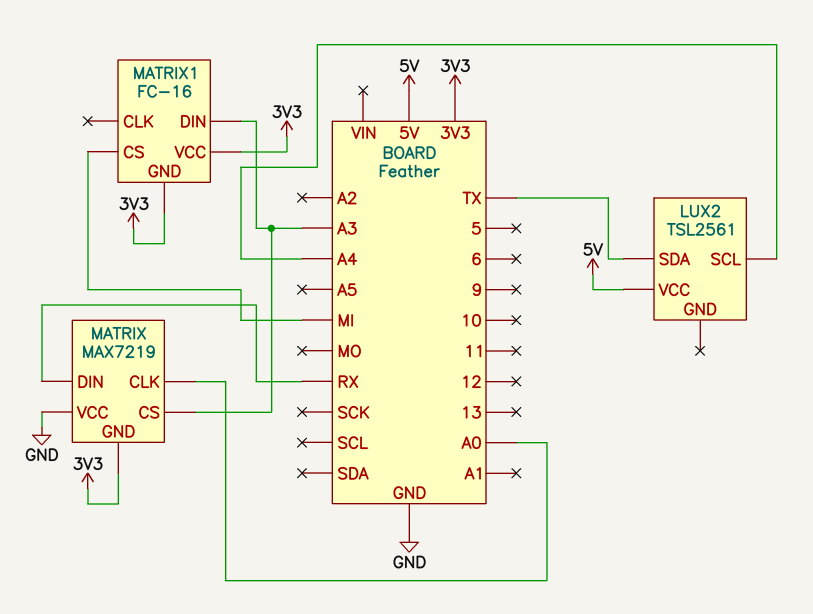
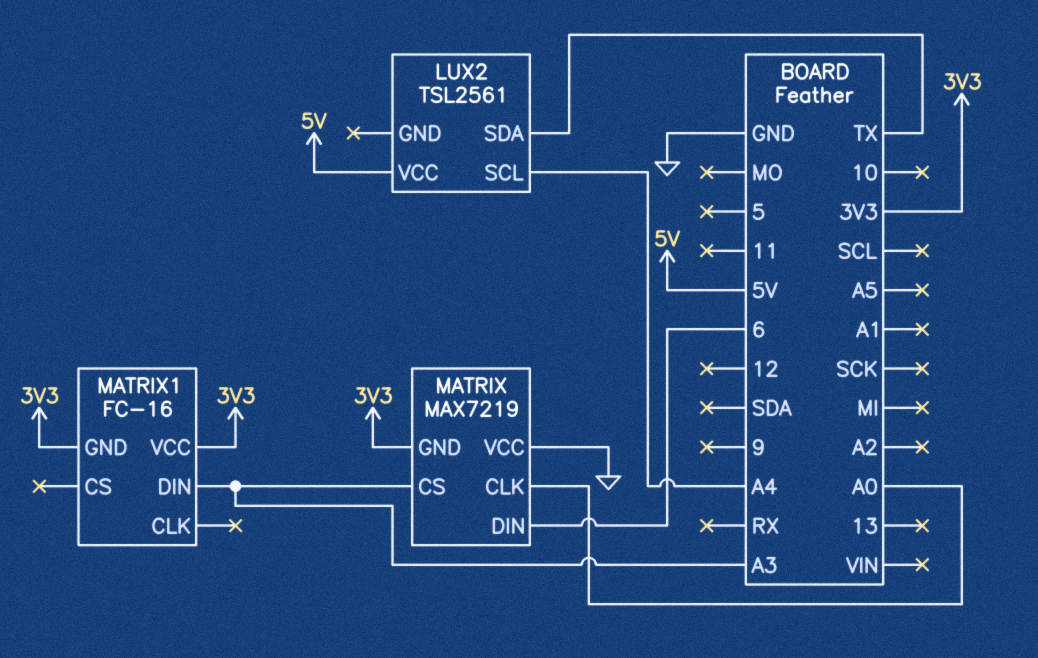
MATRIX pin DIN: RX -> 6
MATRIX1 pin CS: MI -> none

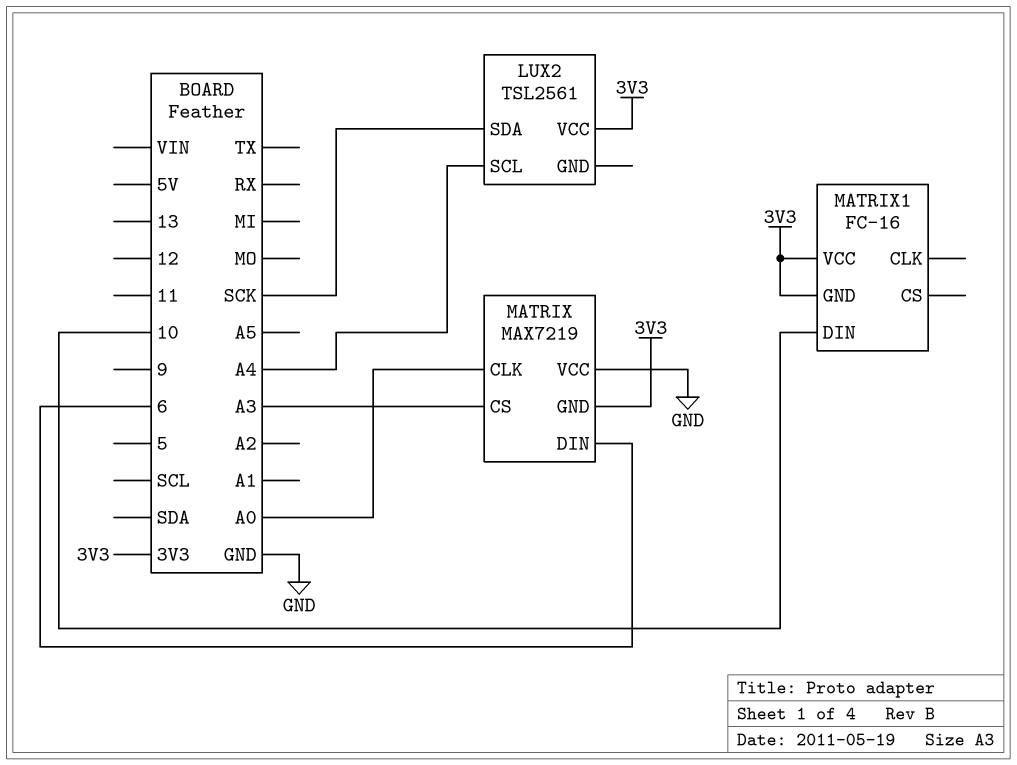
LUX2 pin SDA: TX -> SCK
LUX2 pin VCC: 5V -> 3V3
MATRIX1 pin DIN: A3 -> 10

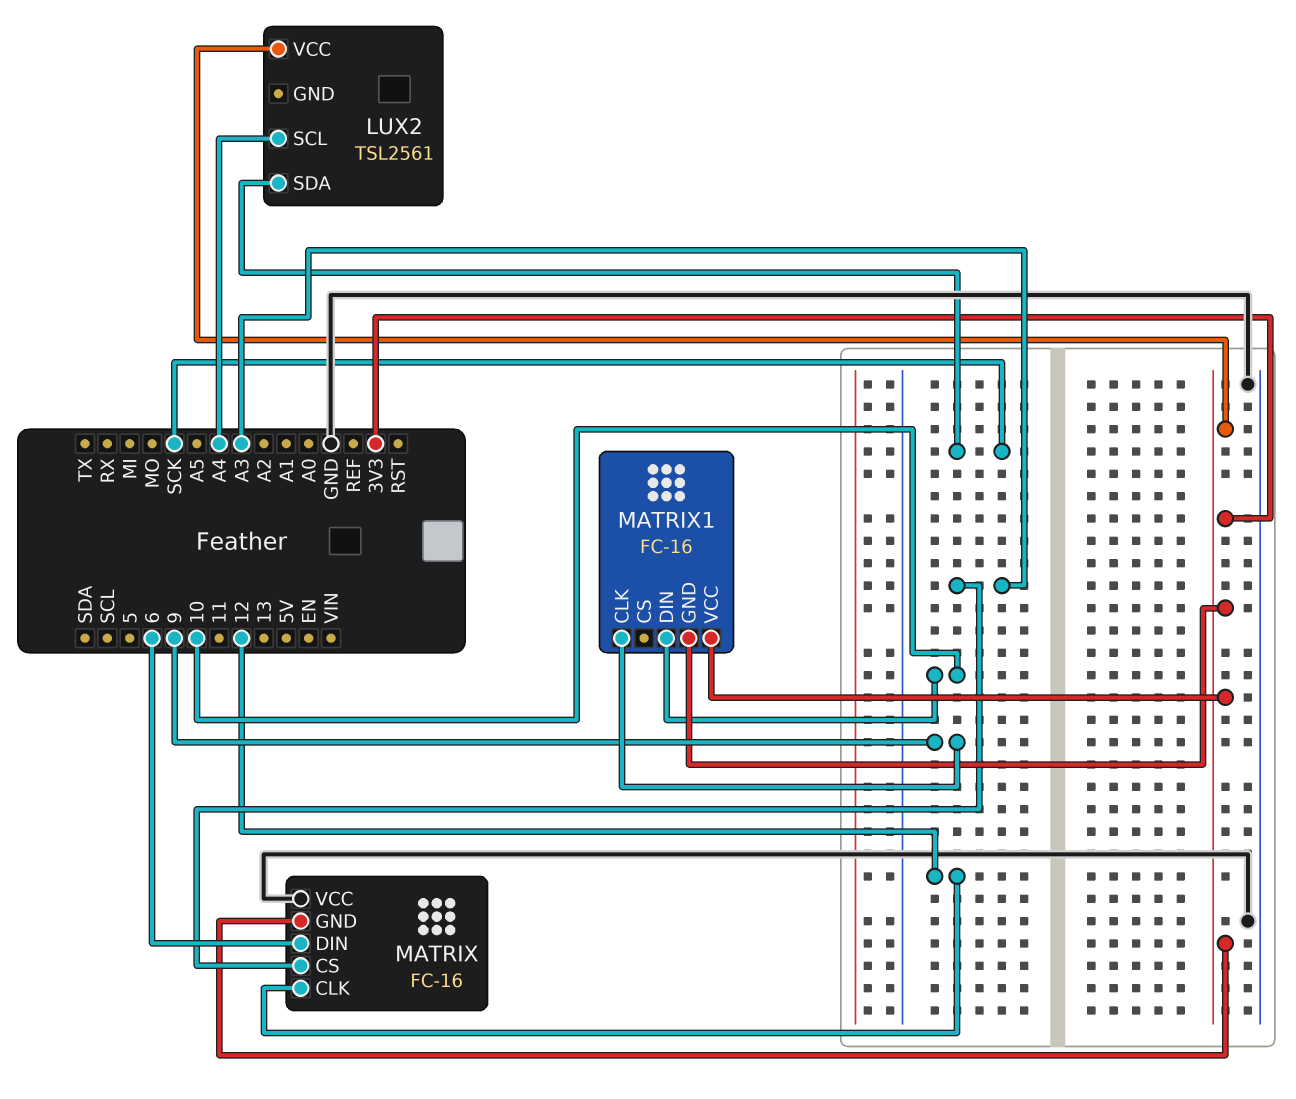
MATRIX: MAX7219 -> FC-16
MATRIX pin CLK: A0 -> 12
MATRIX1 pin CLK: none -> 9

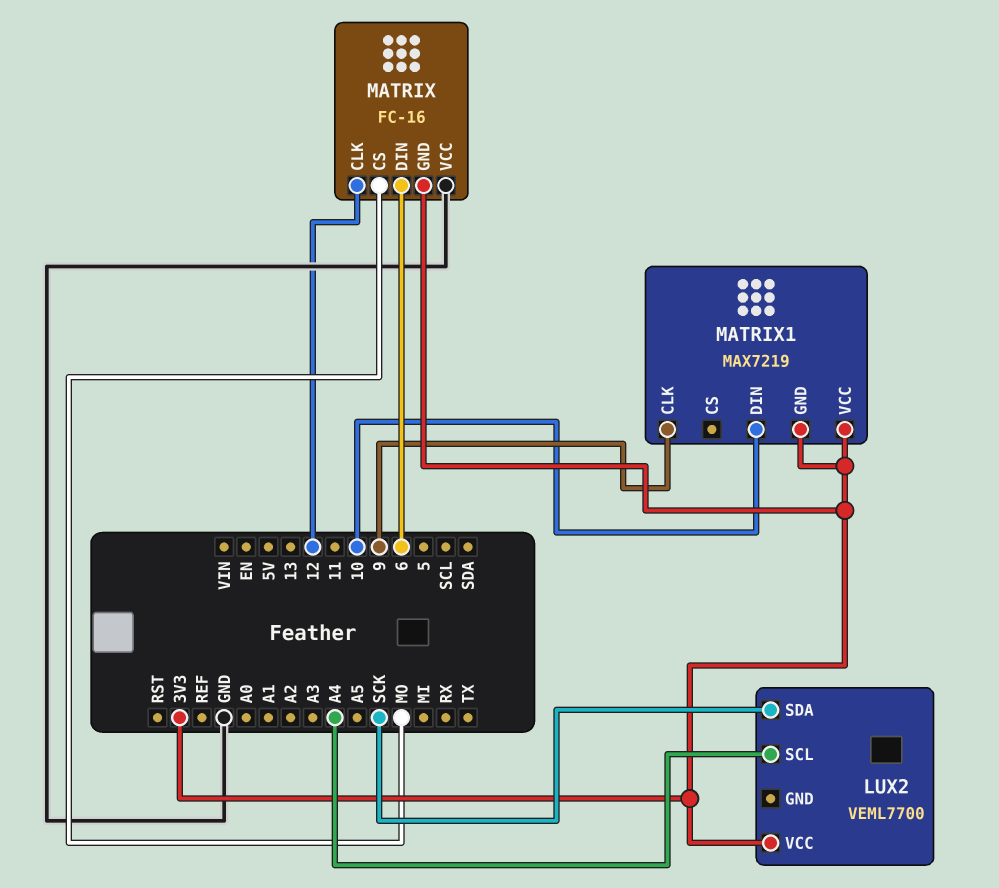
LUX2: TSL2561 -> VEML7700
MATRIX pin CS: A3 -> MO
MATRIX1: FC-16 -> MAX7219

